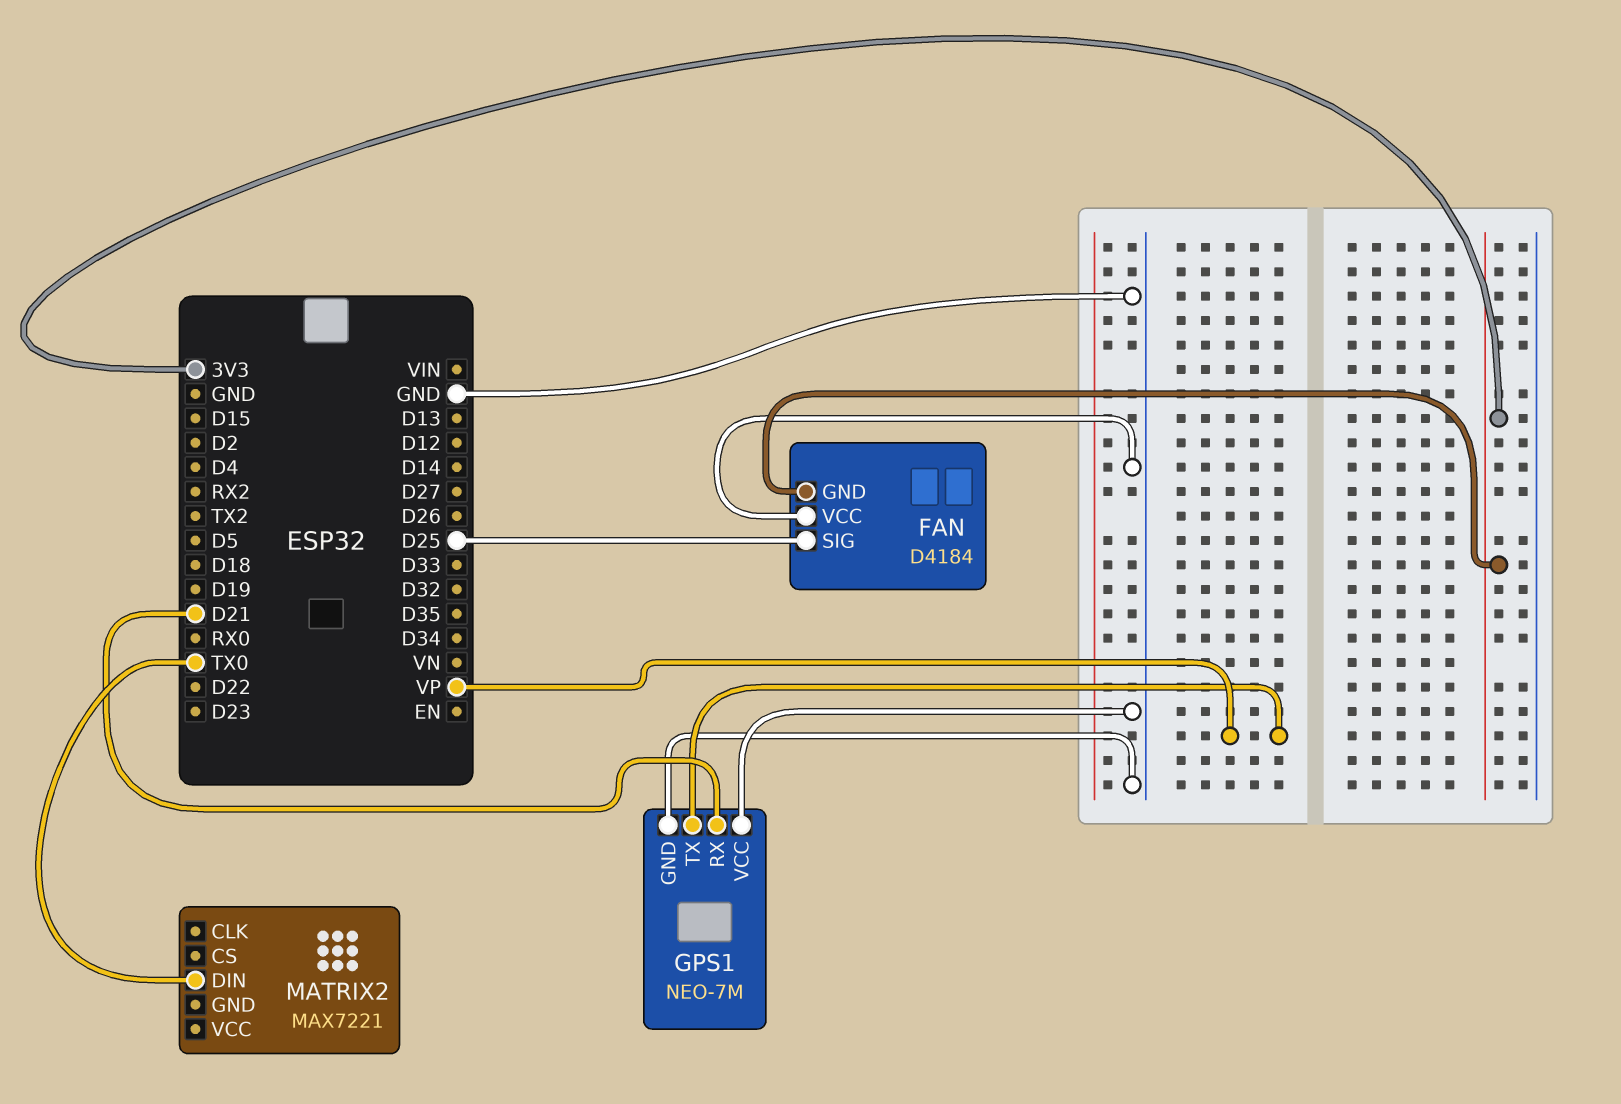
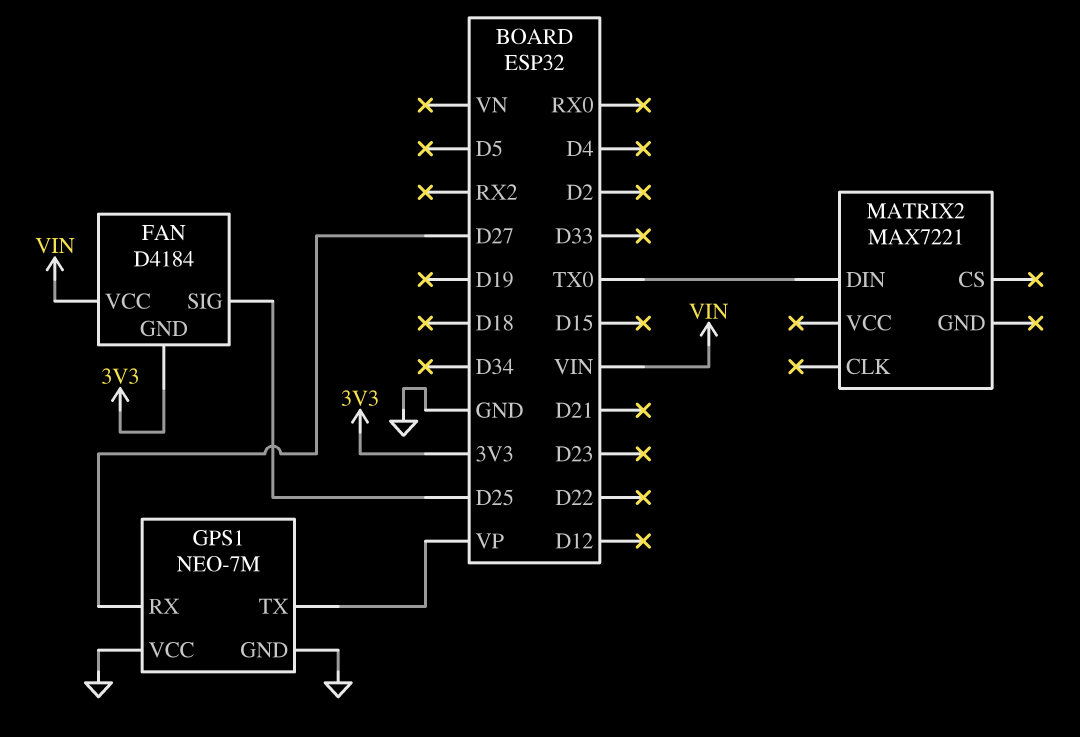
FAN pin VCC: GND -> VIN
GPS1 pin RX: D21 -> D27

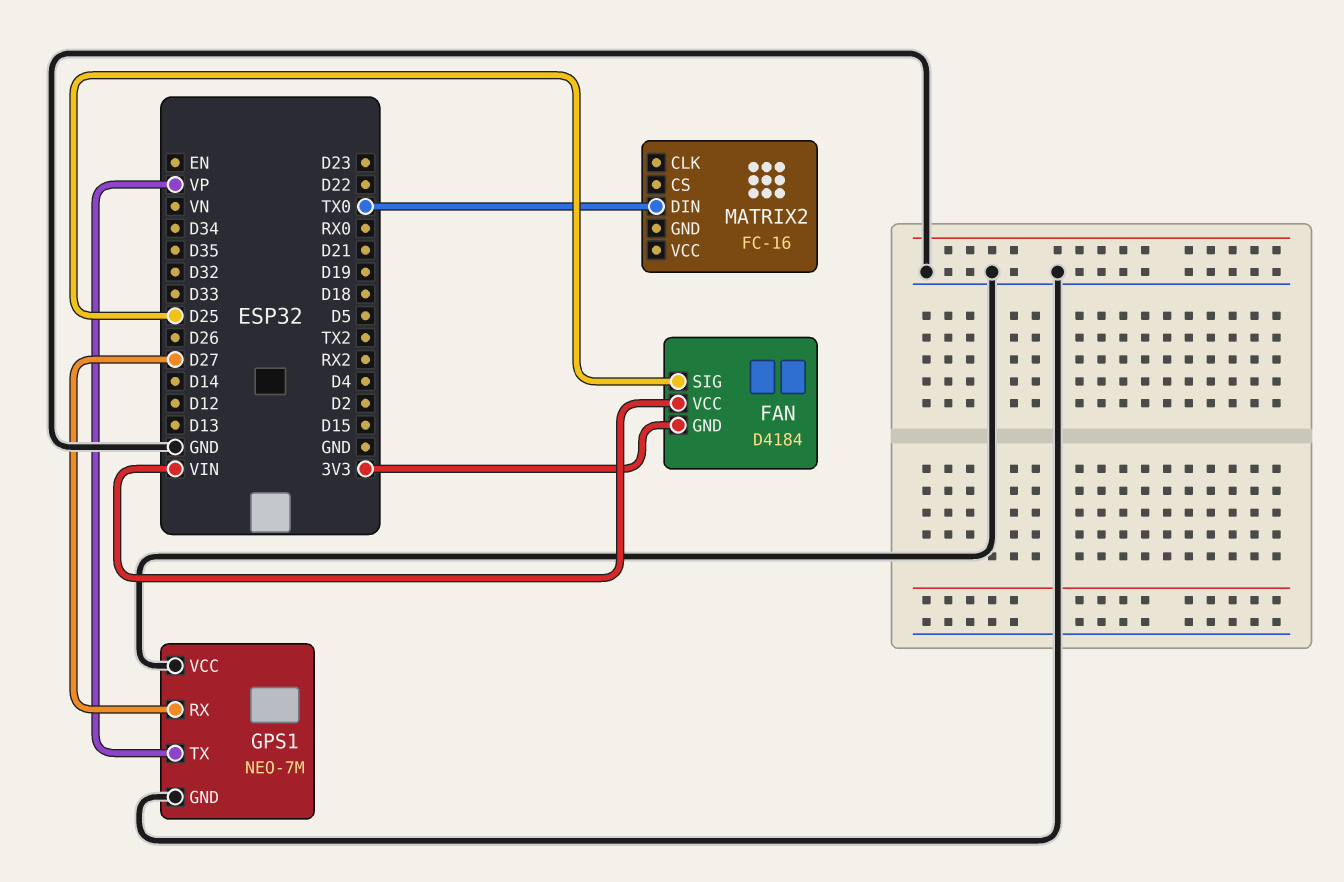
MATRIX2: MAX7221 -> FC-16

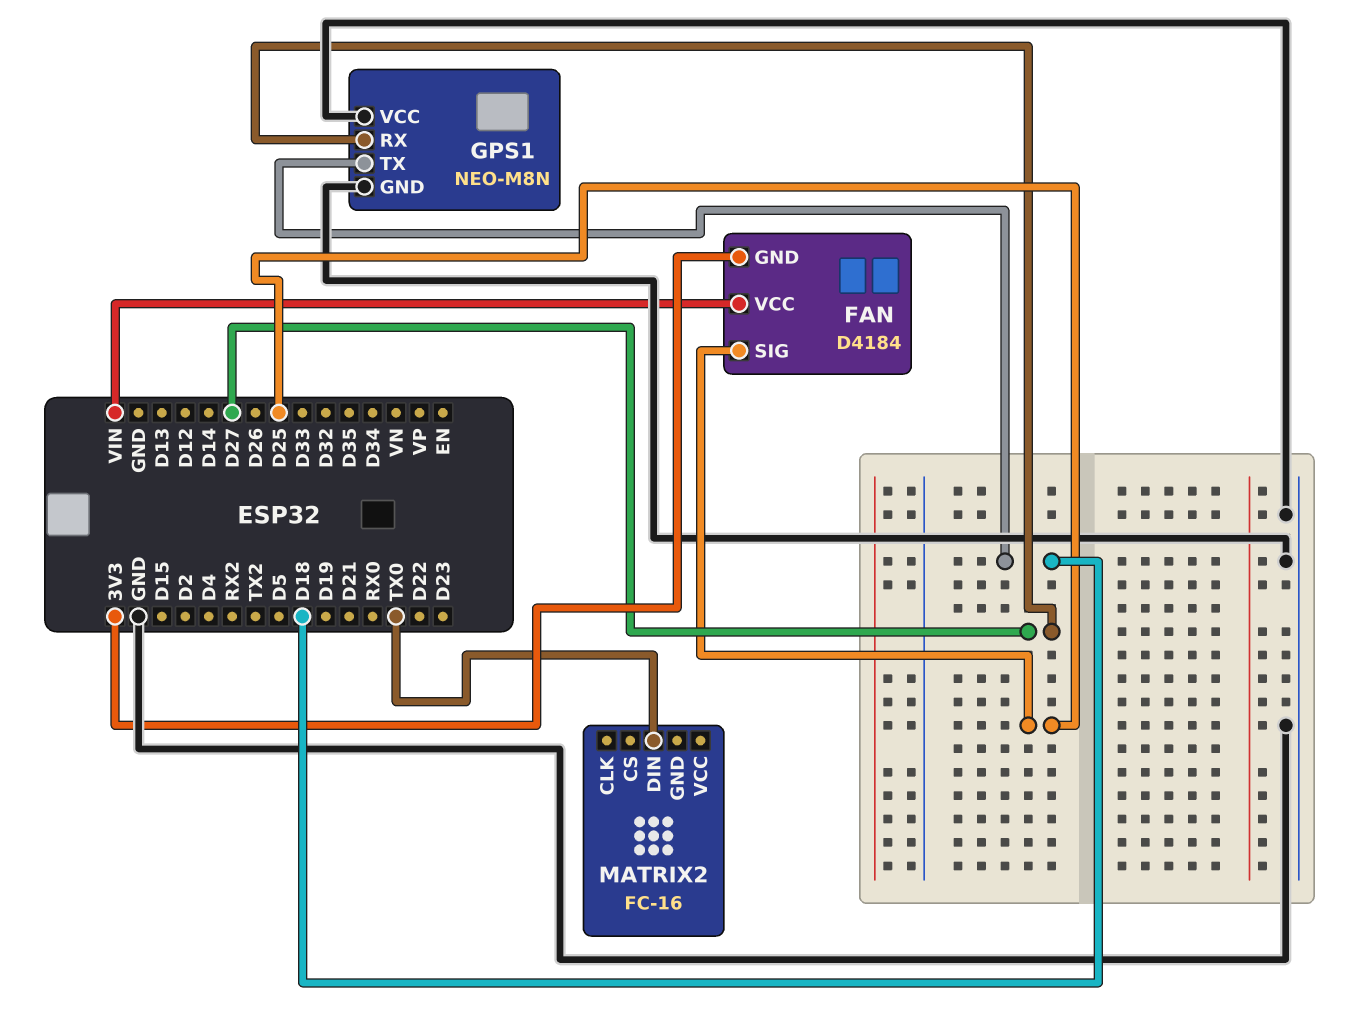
GPS1: NEO-7M -> NEO-M8N
GPS1 pin TX: VP -> D18

